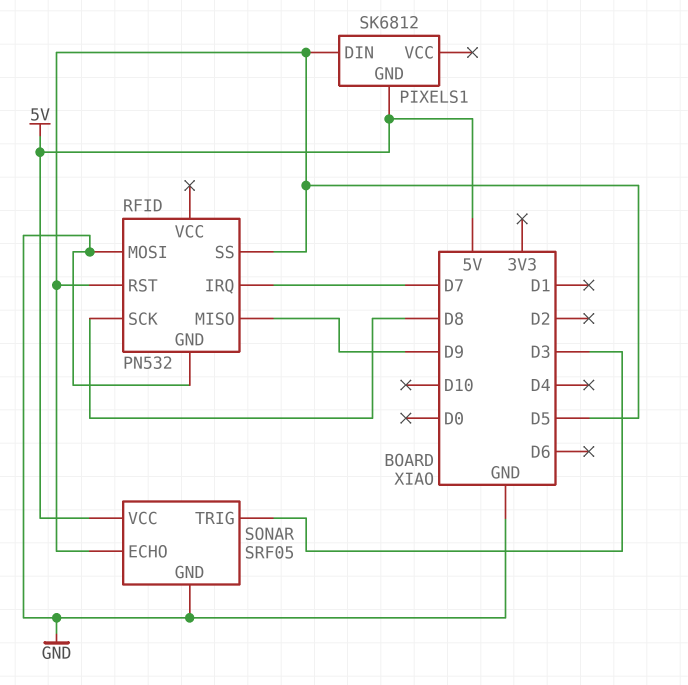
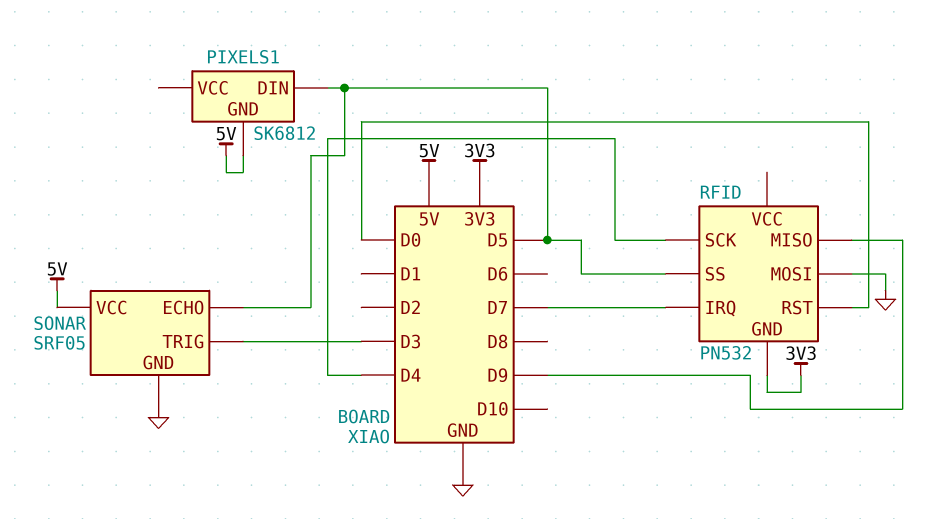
RFID pin GND: GND -> 3V3
RFID pin RST: D5 -> D0
RFID pin SCK: D8 -> D4

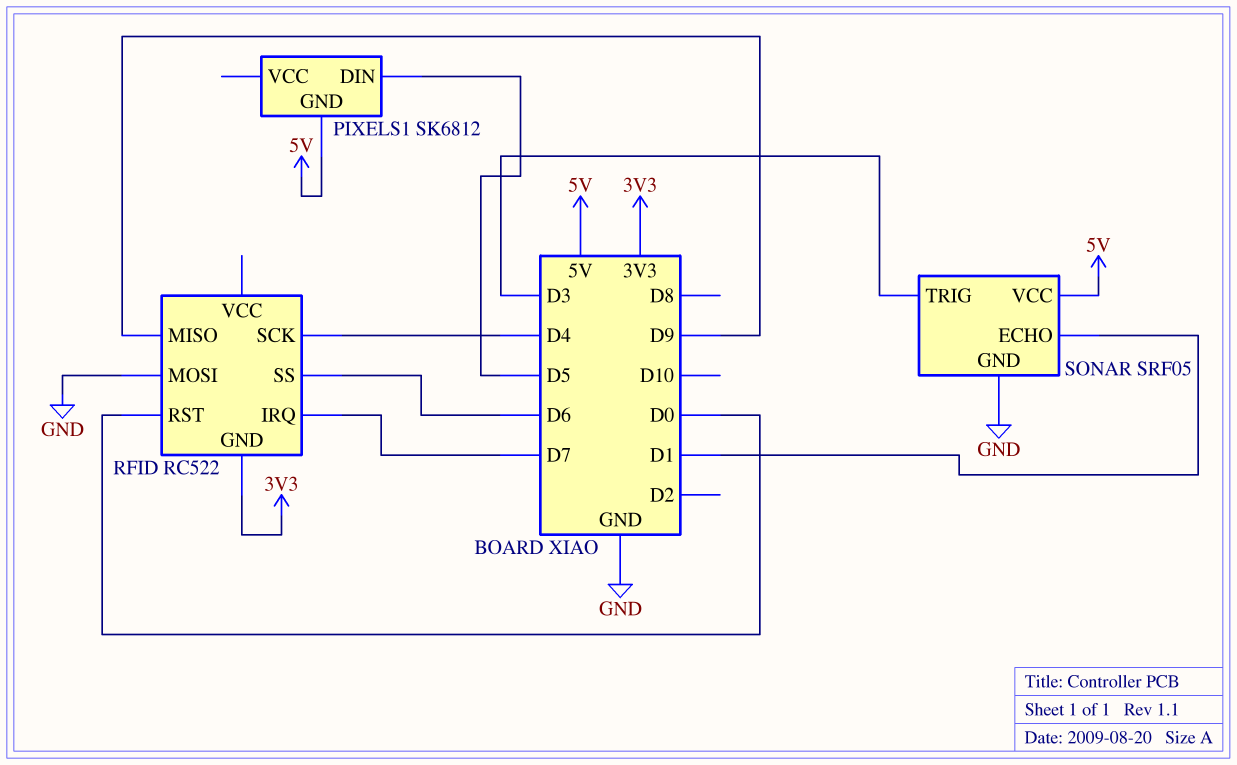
RFID: PN532 -> RC522
RFID pin SS: D5 -> D6
SONAR pin ECHO: D5 -> D1

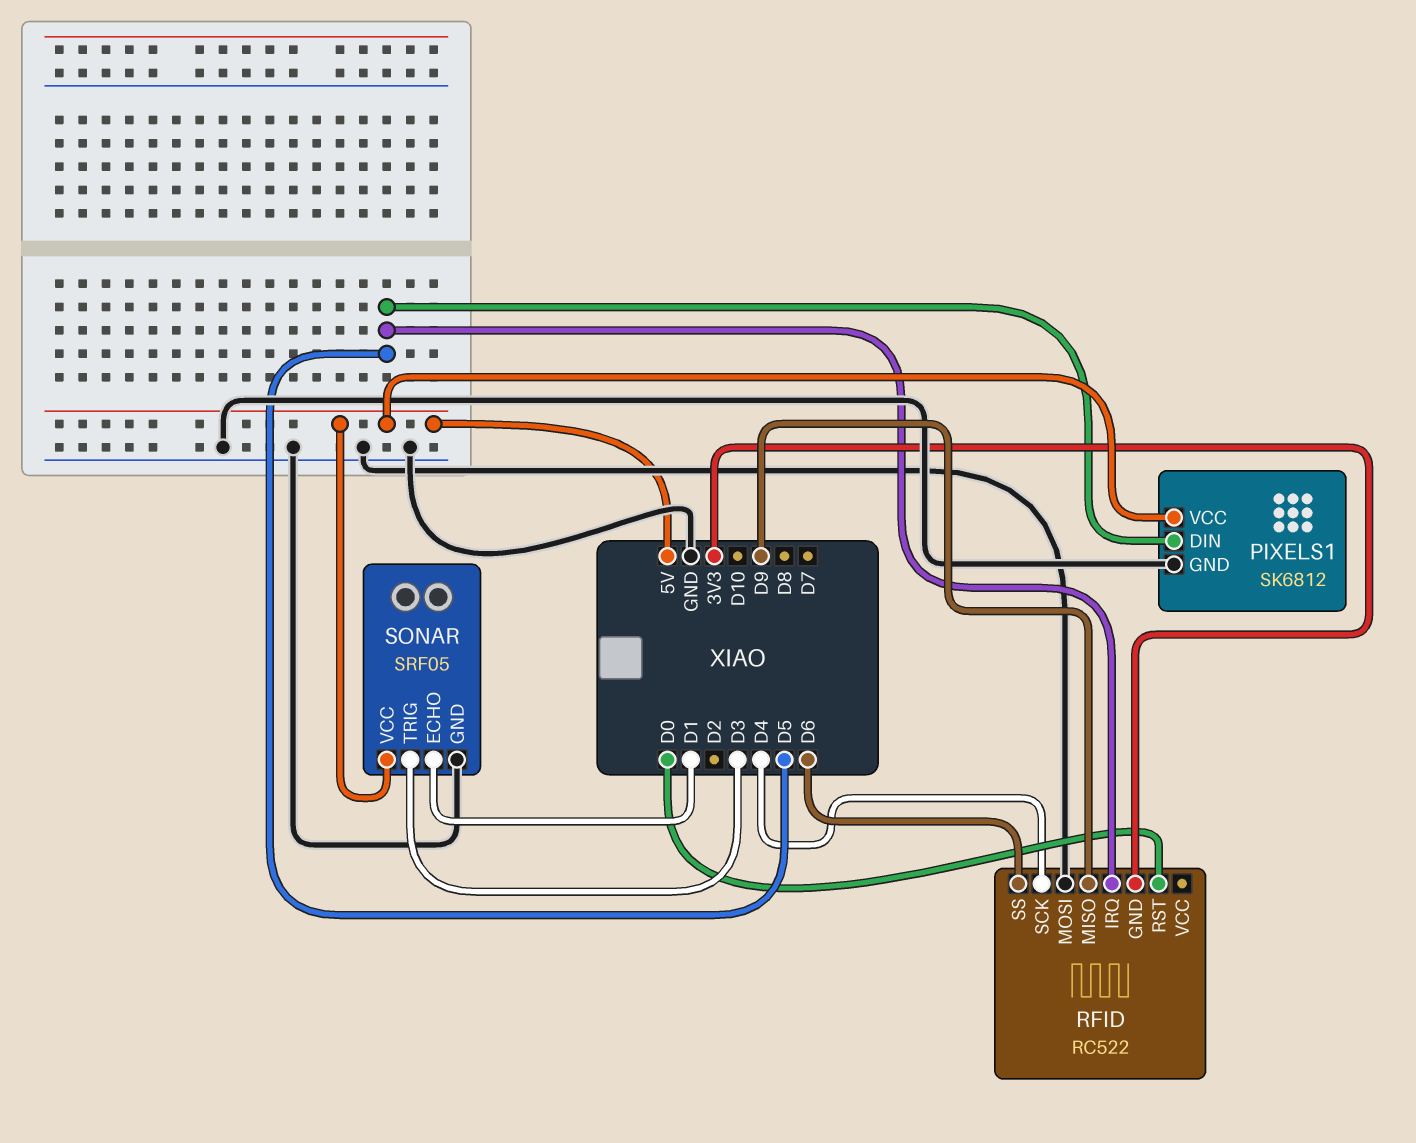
PIXELS1 pin GND: 5V -> GND
PIXELS1 pin VCC: none -> 5V
RFID pin IRQ: D7 -> D5

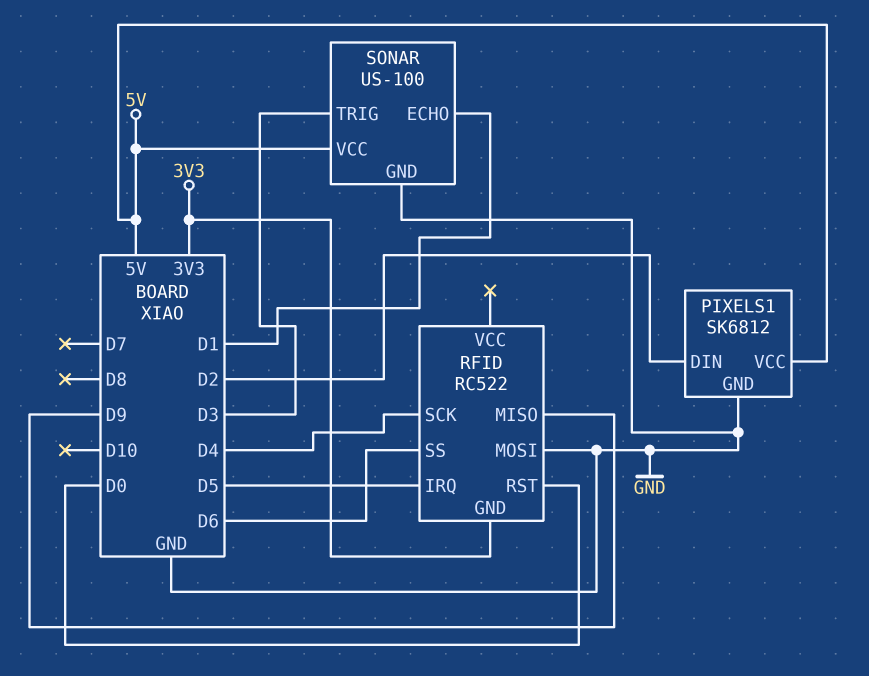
PIXELS1 pin DIN: D5 -> D2
SONAR: SRF05 -> US-100

